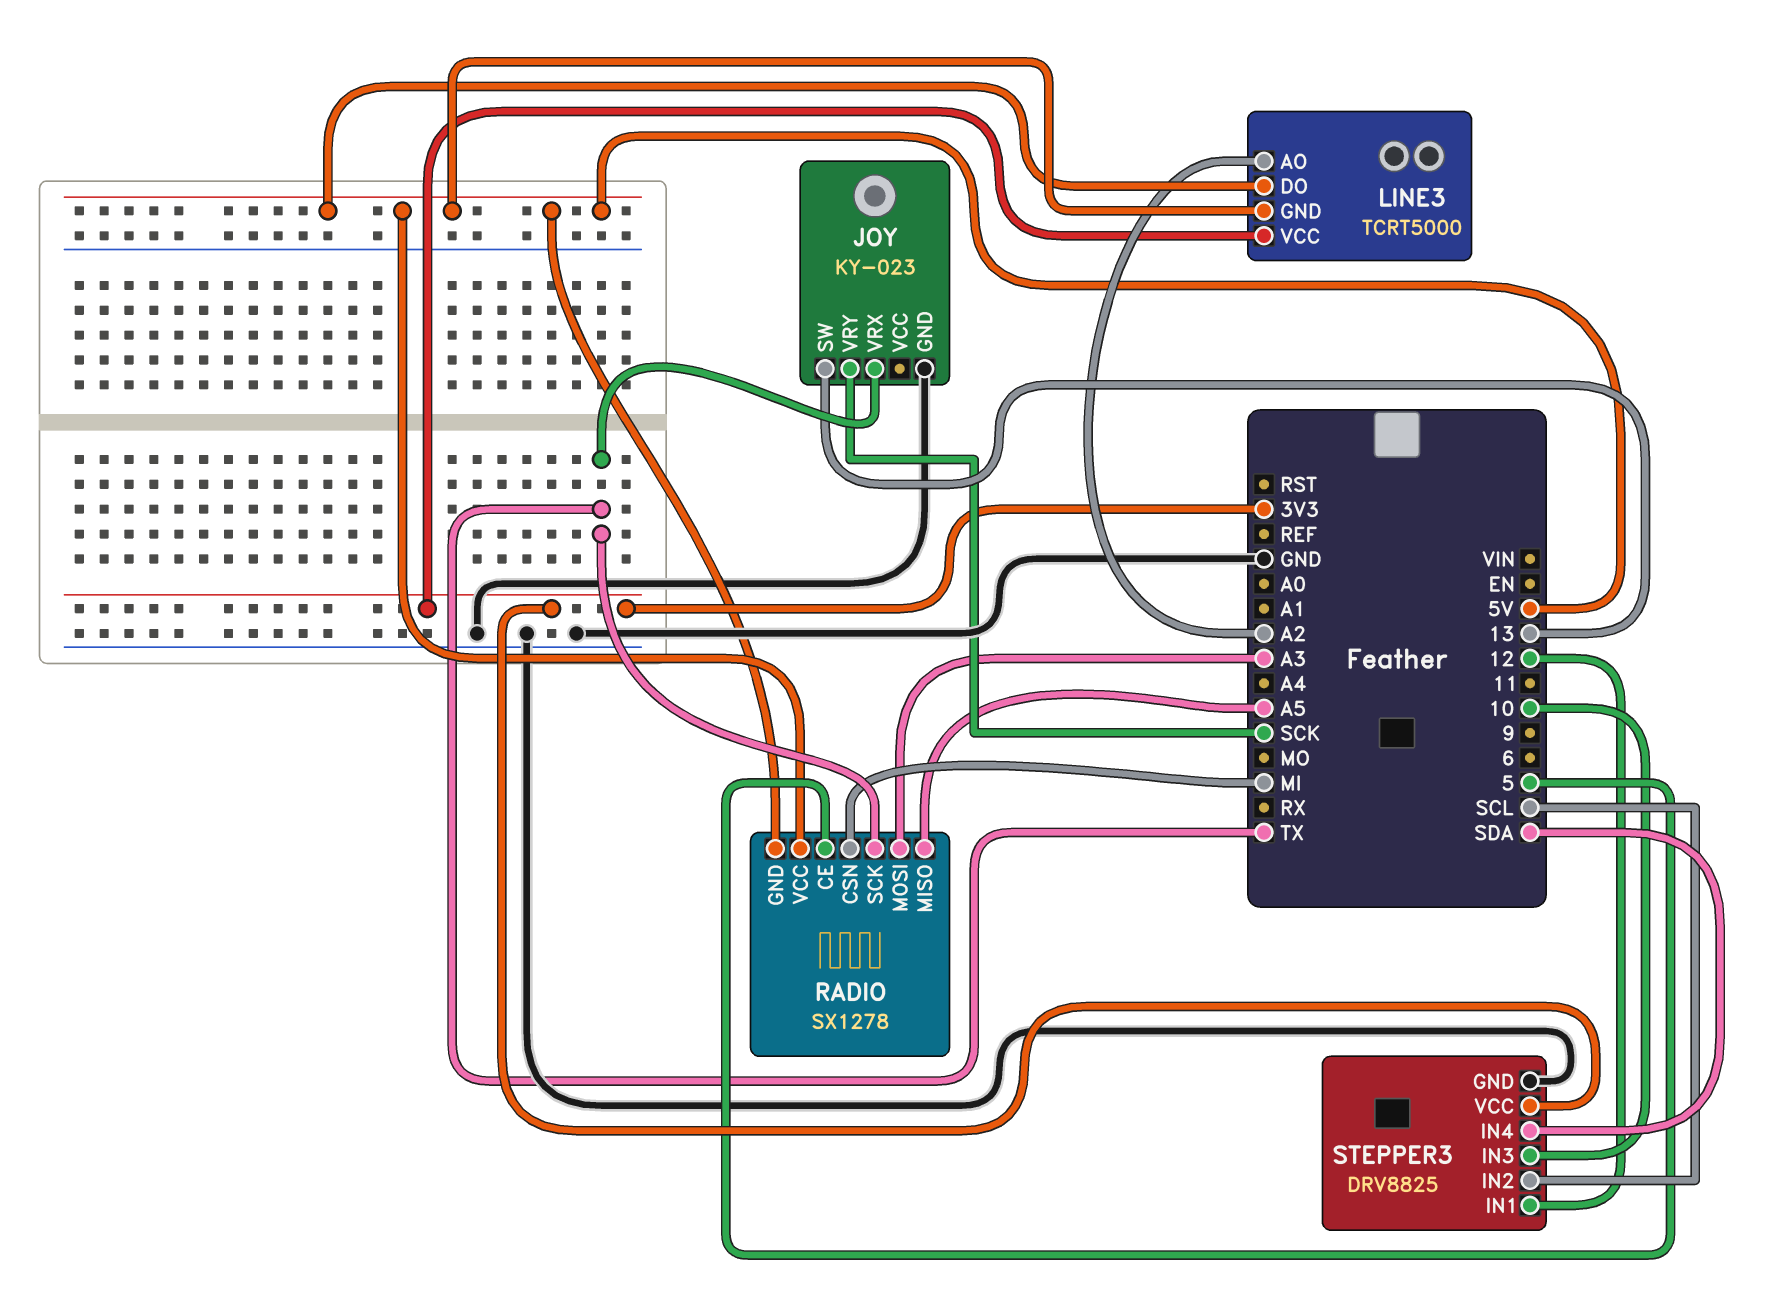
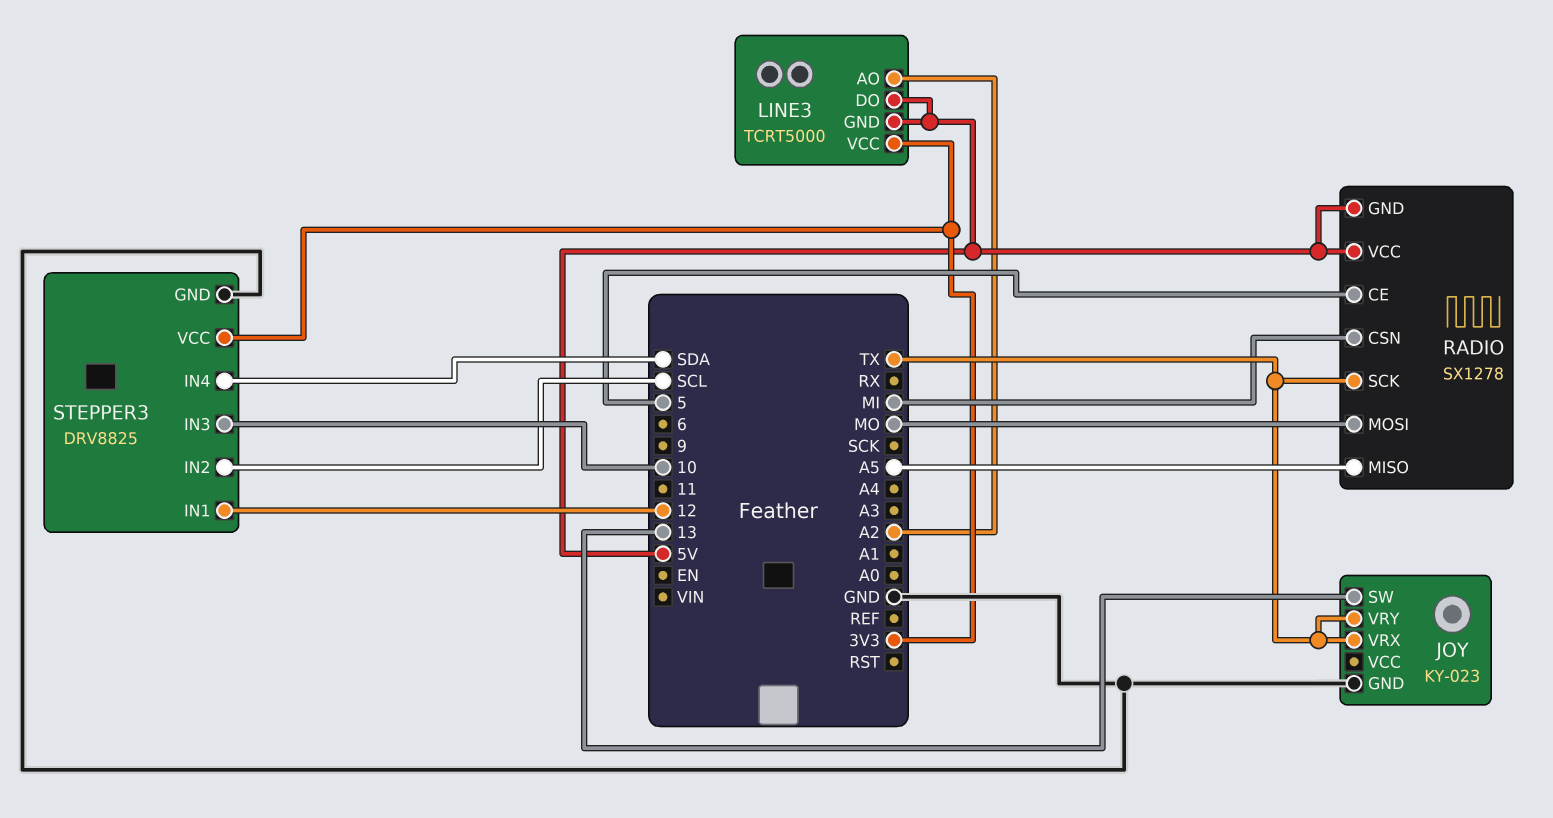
JOY pin VRY: SCK -> TX
RADIO pin MOSI: A3 -> MO

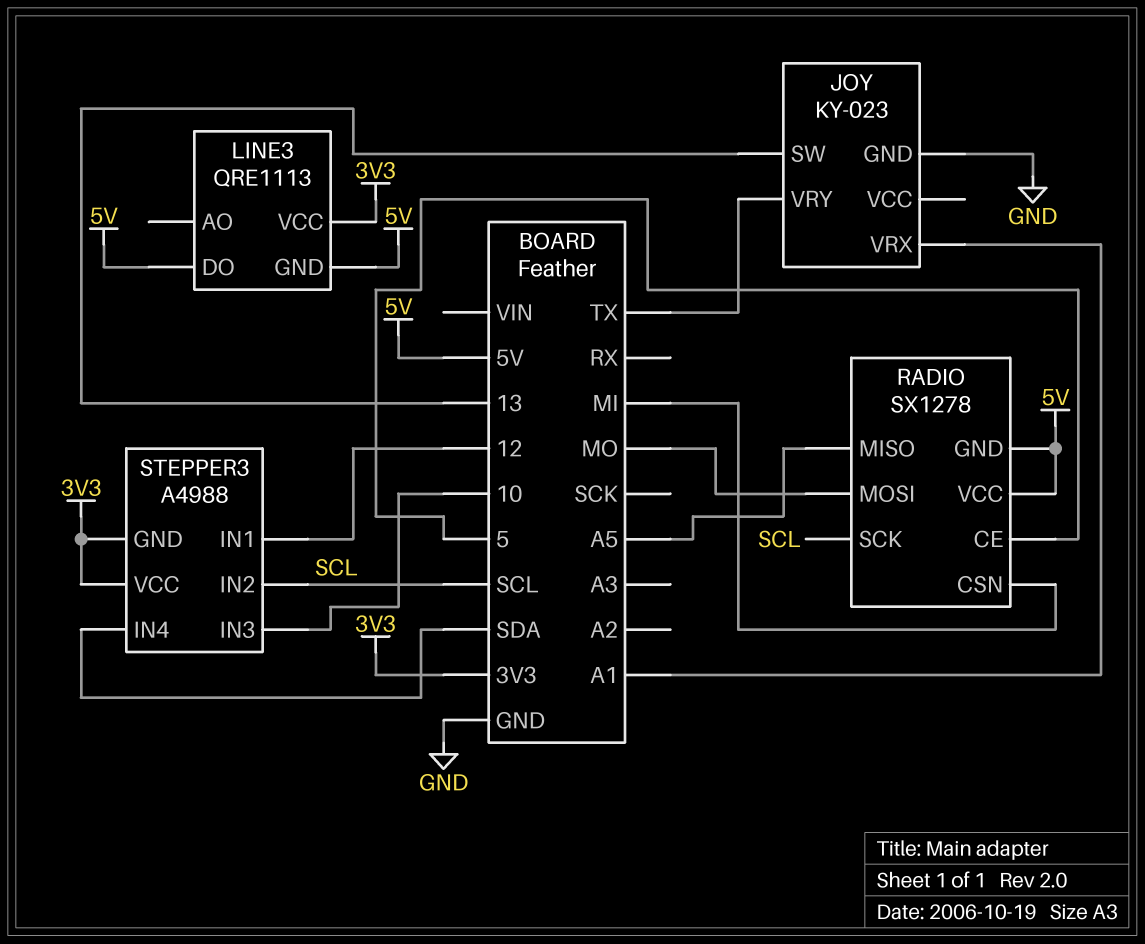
JOY pin VRX: TX -> A1
LINE3: TCRT5000 -> QRE1113
LINE3 pin AO: A2 -> none
RADIO pin SCK: TX -> SCL
STEPPER3: DRV8825 -> A4988
STEPPER3 pin GND: GND -> 3V3

